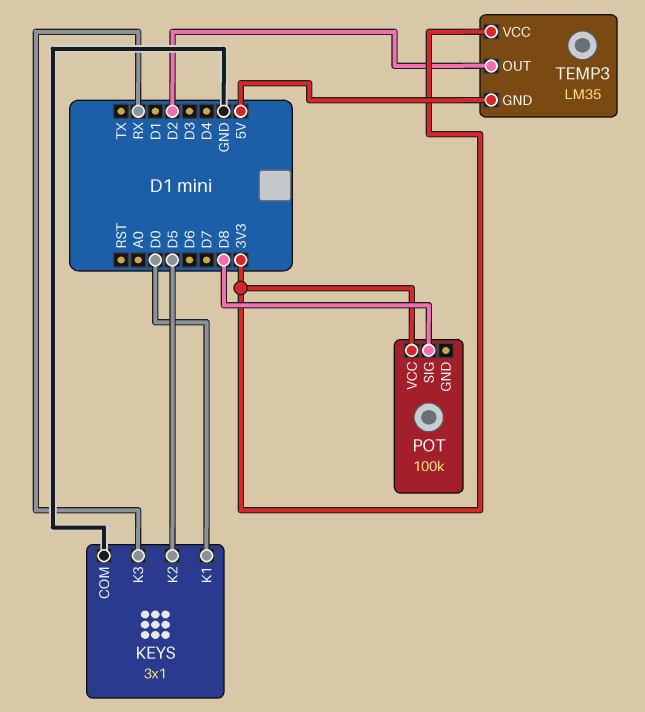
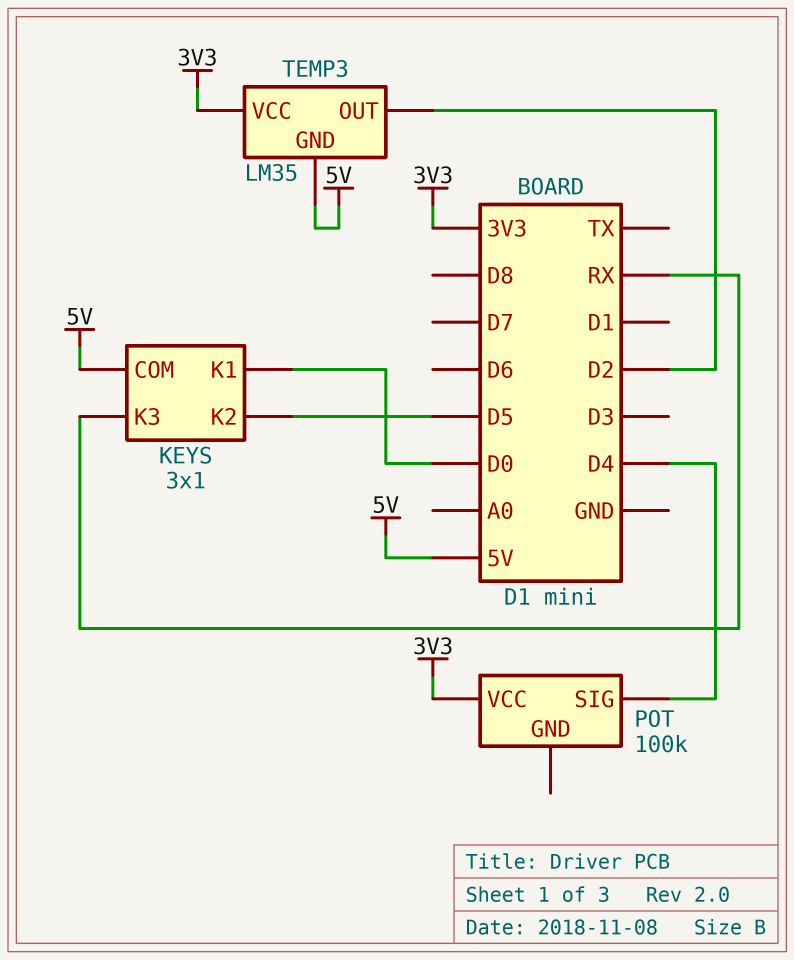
KEYS pin COM: GND -> 5V
POT pin SIG: D8 -> D4

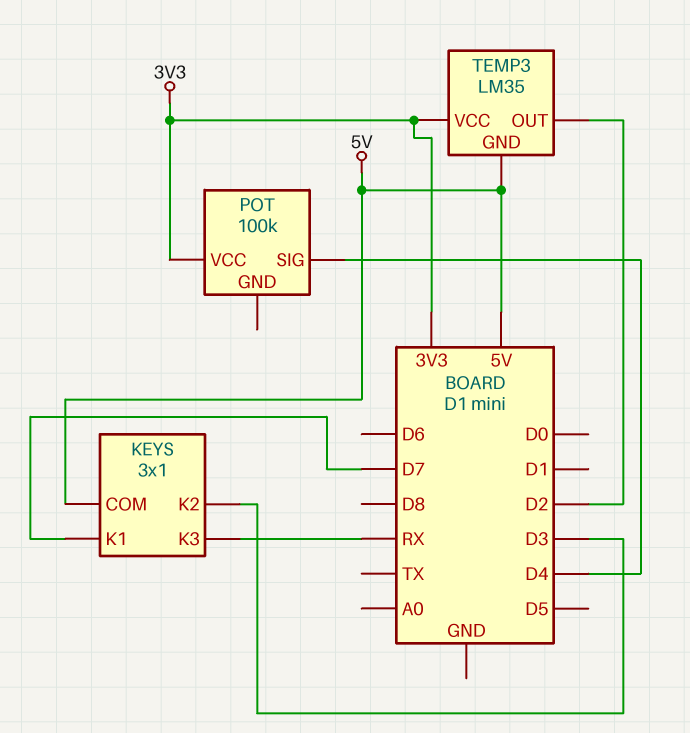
KEYS pin K1: D0 -> D7
KEYS pin K2: D5 -> D3

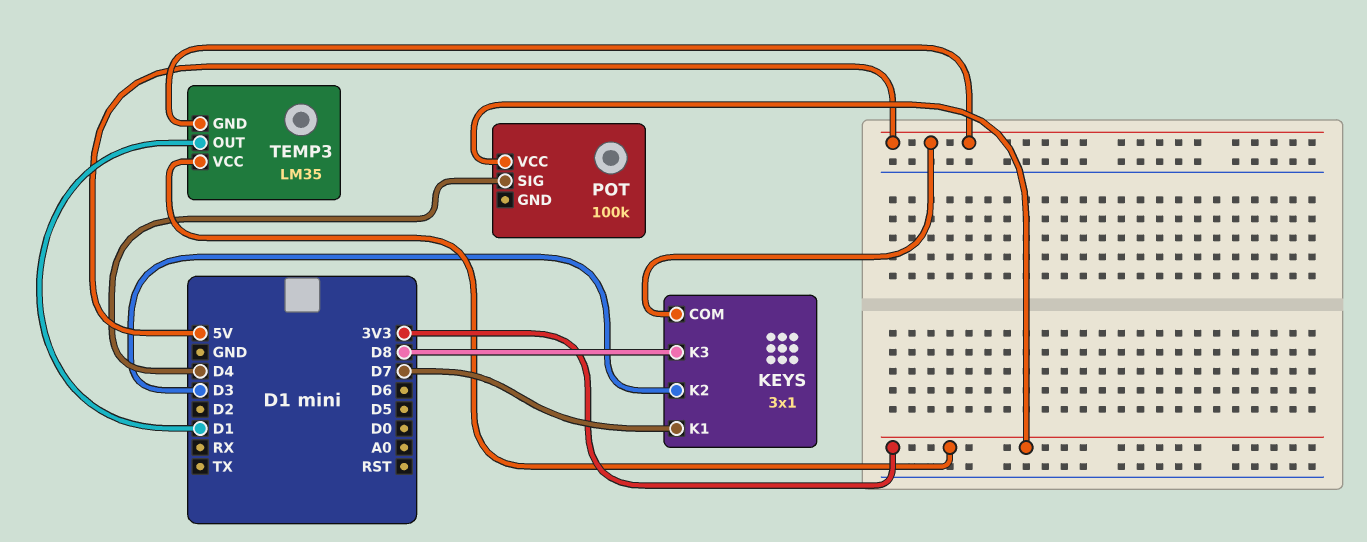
KEYS pin K3: RX -> D8
TEMP3 pin OUT: D2 -> D1

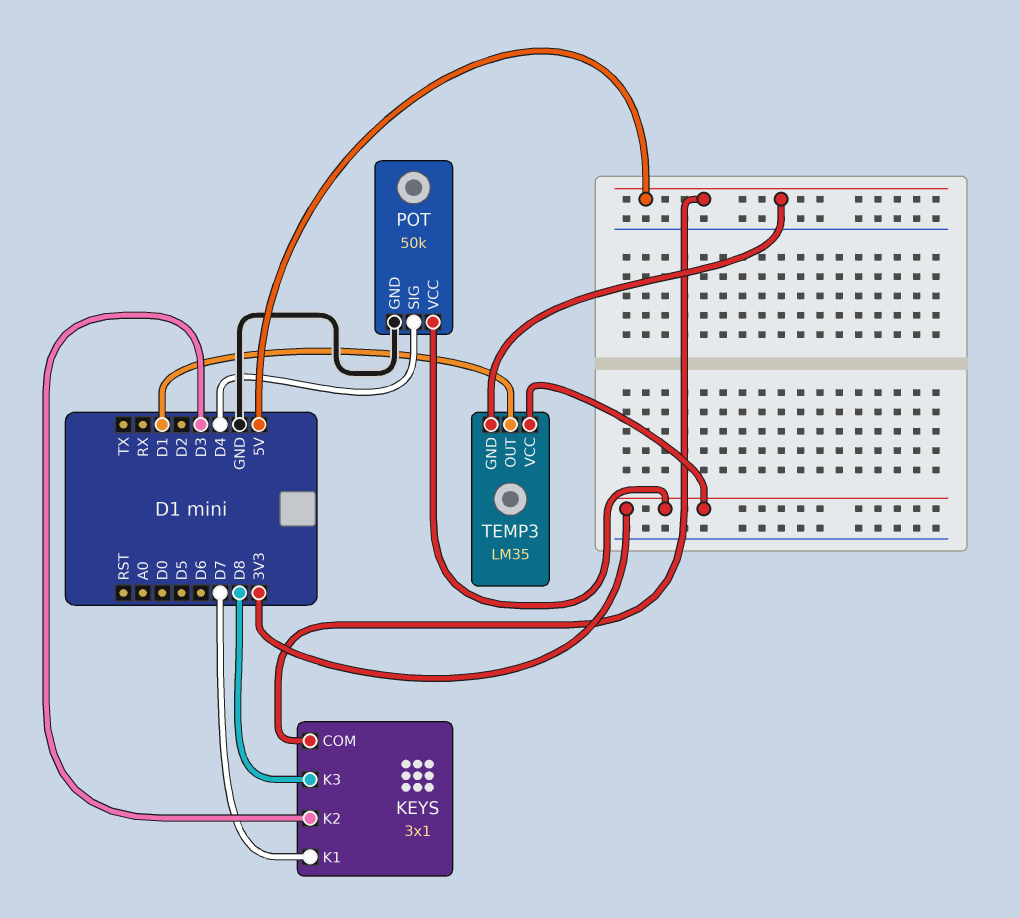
POT: 100k -> 50k
POT pin GND: none -> GND

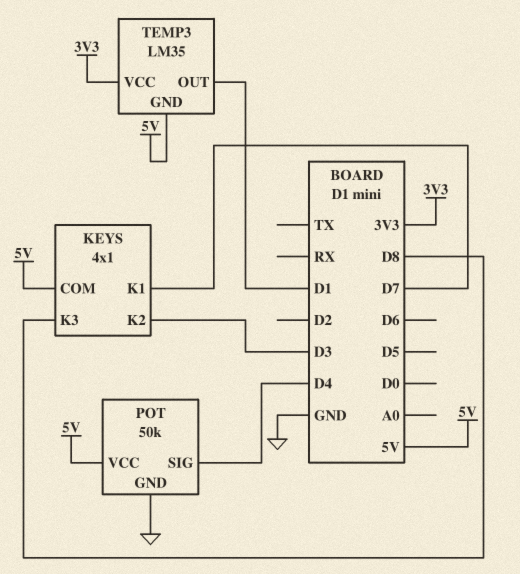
KEYS: 3x1 -> 4x1
POT pin VCC: 3V3 -> 5V

